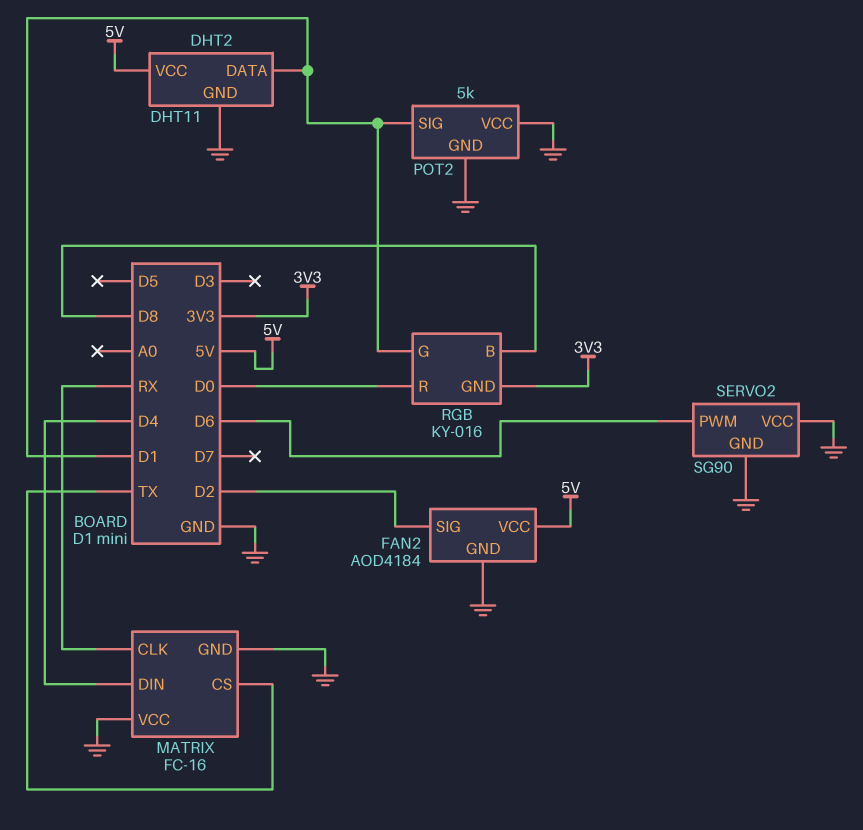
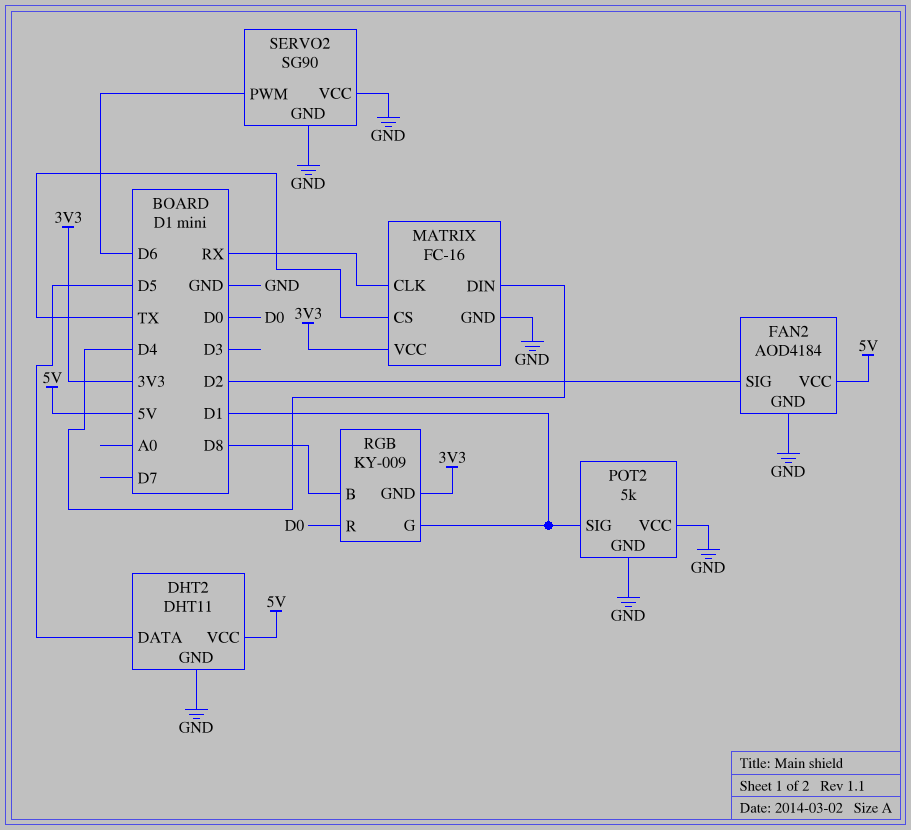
DHT2 pin DATA: D1 -> D5
MATRIX pin VCC: GND -> 3V3
RGB: KY-016 -> KY-009

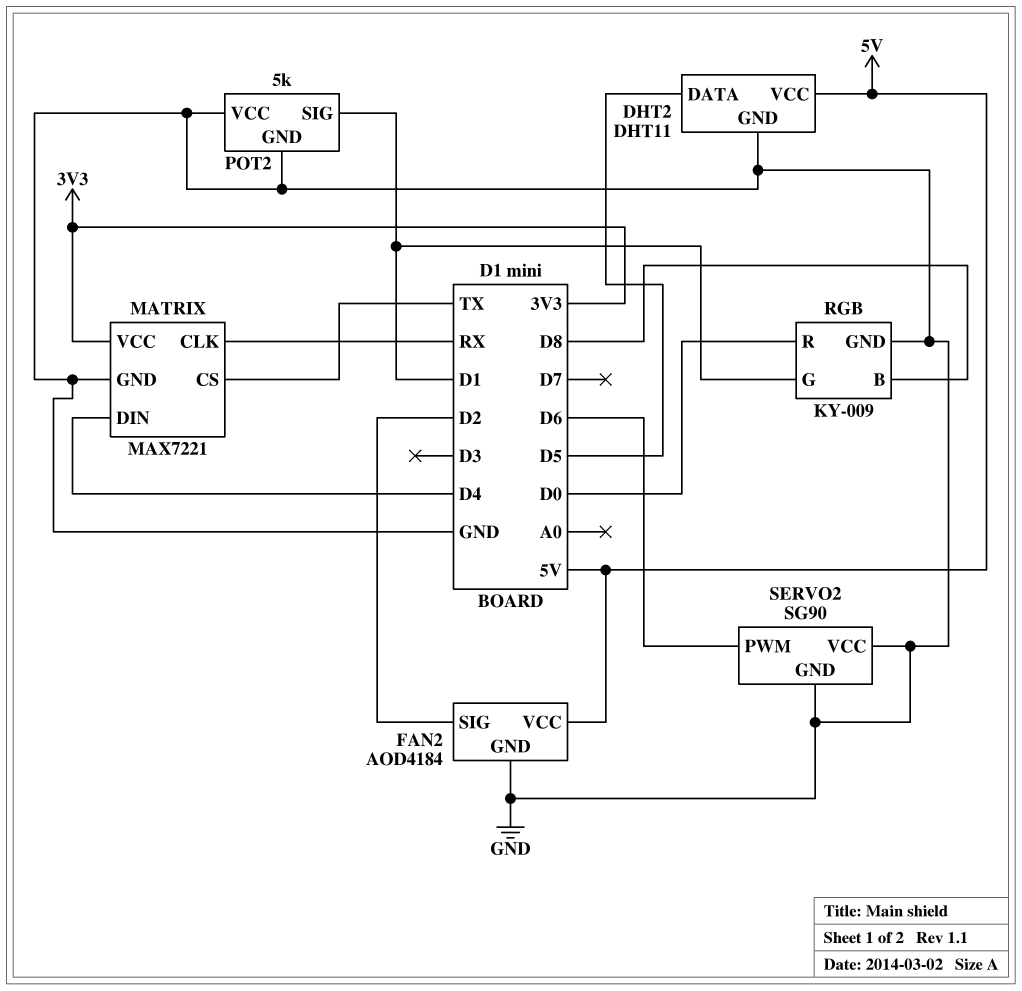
MATRIX: FC-16 -> MAX7221
RGB pin GND: 3V3 -> GND

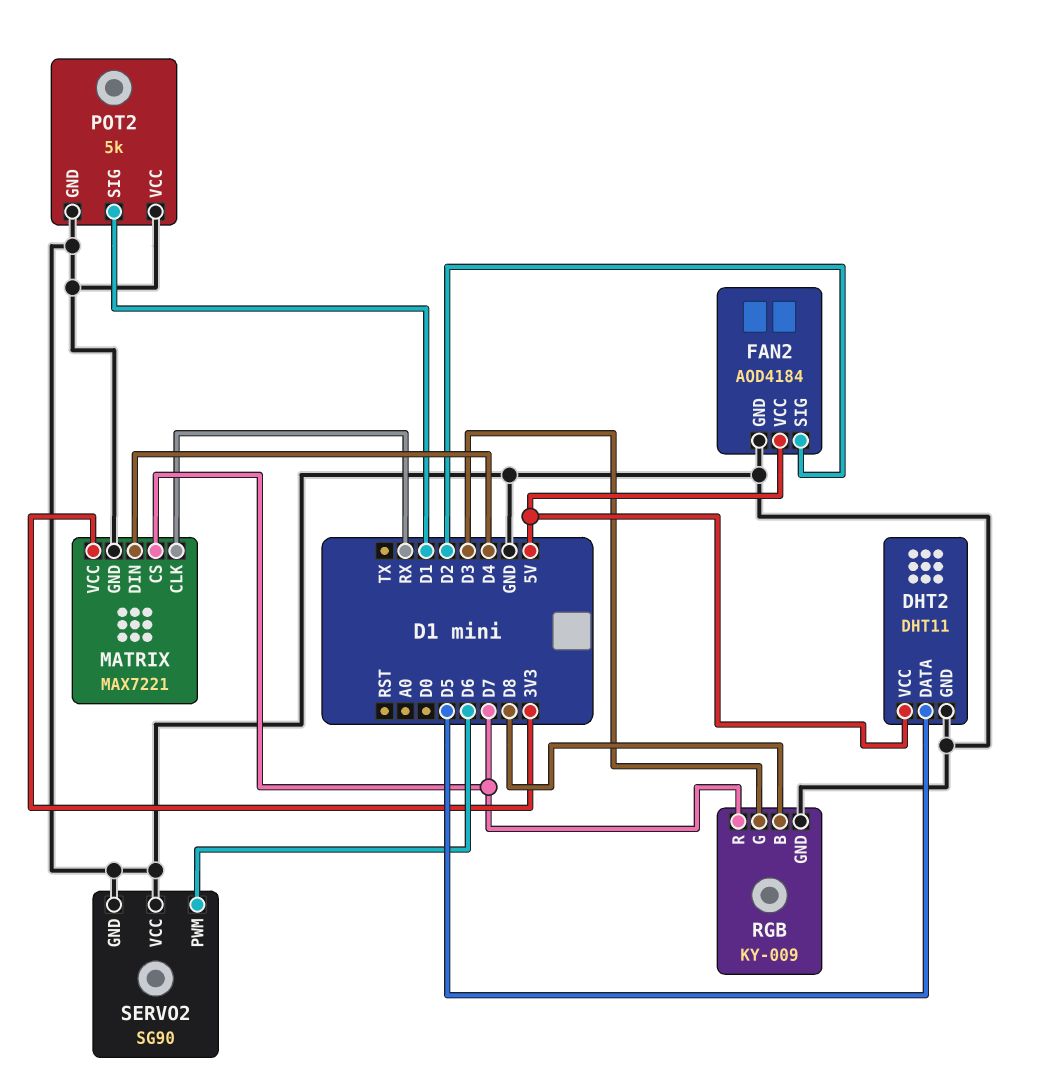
MATRIX pin CS: TX -> D7
RGB pin G: D1 -> D3
RGB pin R: D0 -> D7

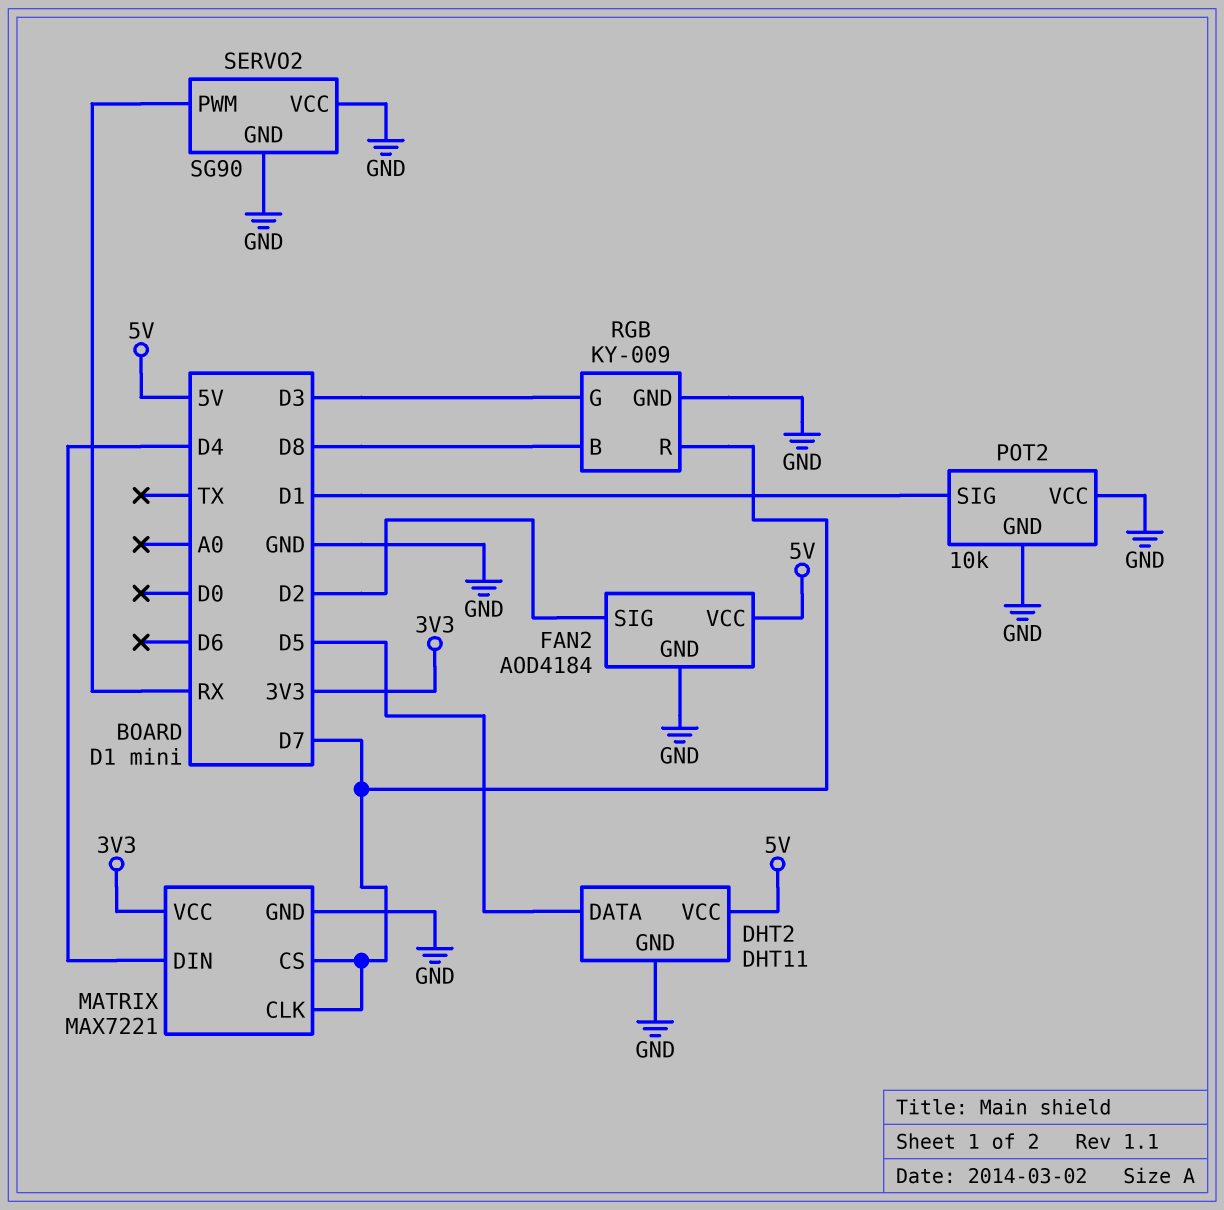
MATRIX pin CLK: RX -> D7
POT2: 5k -> 10k
SERVO2 pin PWM: D6 -> RX

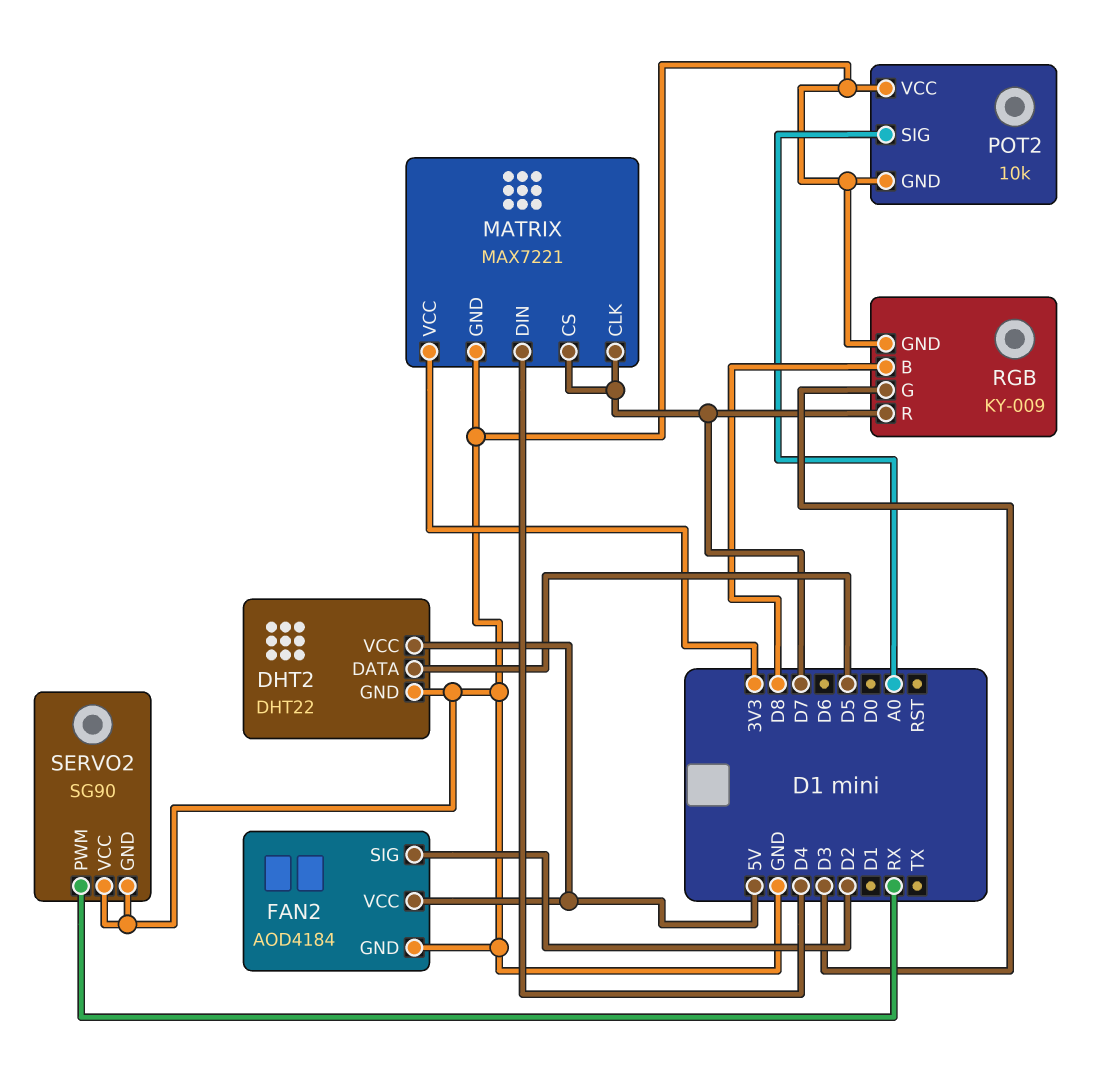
DHT2: DHT11 -> DHT22
POT2 pin SIG: D1 -> A0

